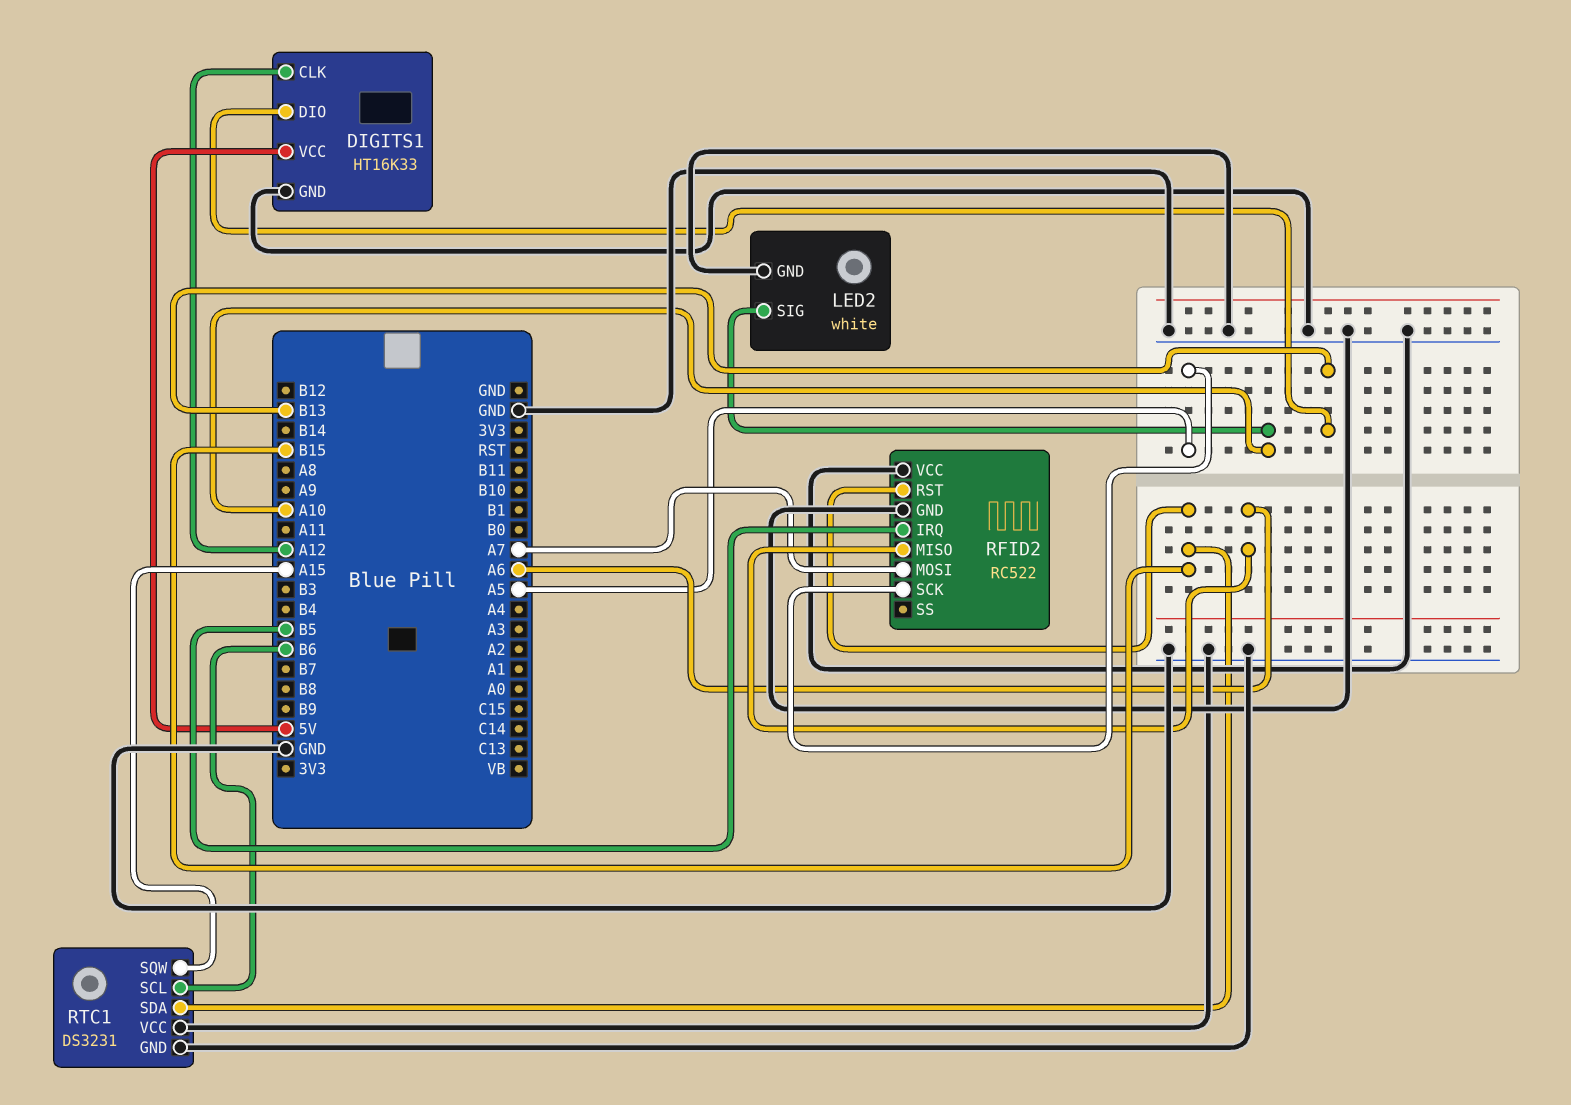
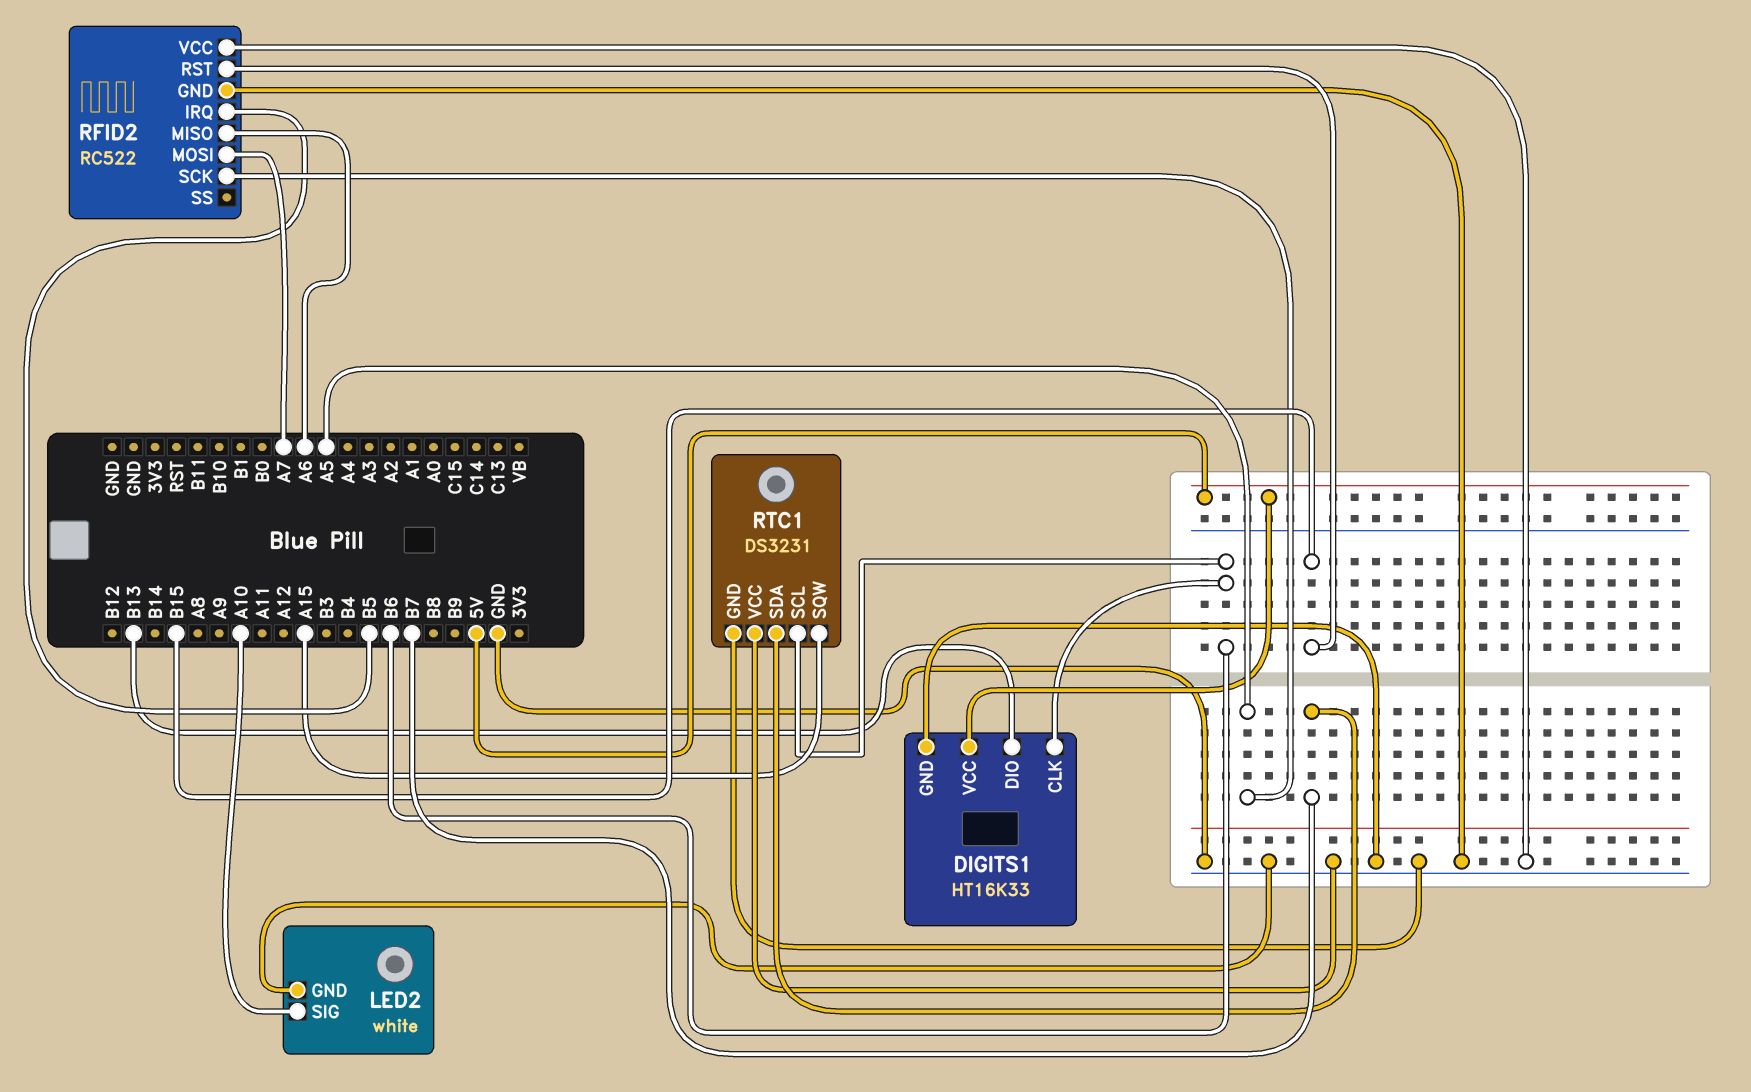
DIGITS1 pin CLK: A12 -> B6
RTC1 pin SDA: B15 -> B7

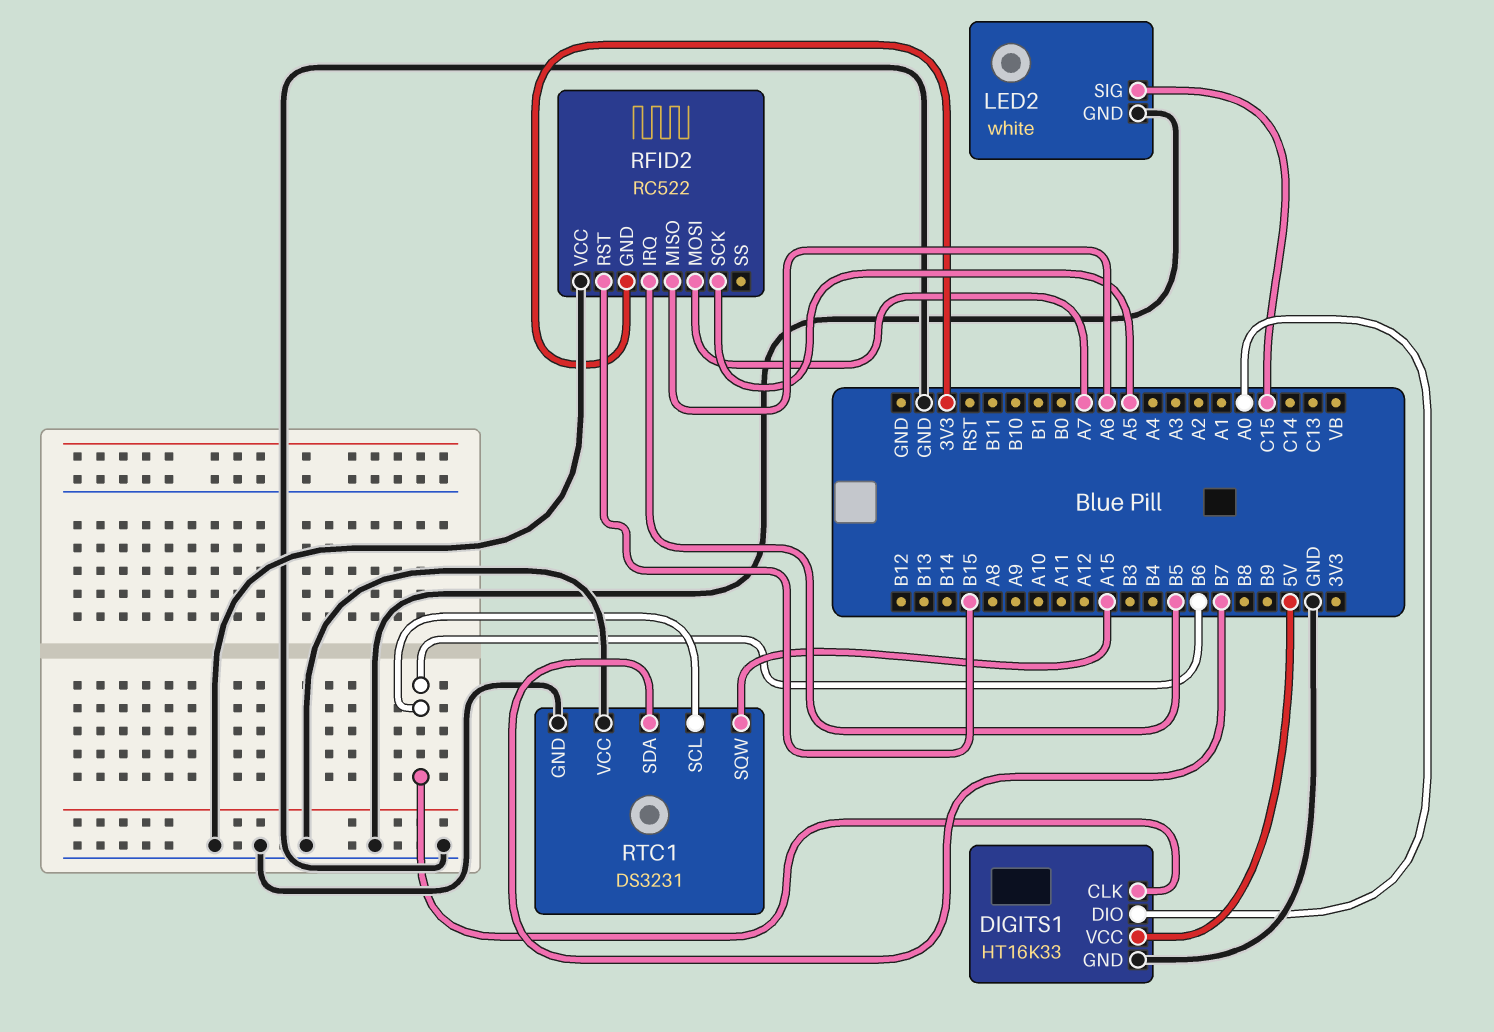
DIGITS1 pin DIO: B13 -> A0
LED2 pin SIG: A10 -> C15
RFID2 pin GND: GND -> 3V3

